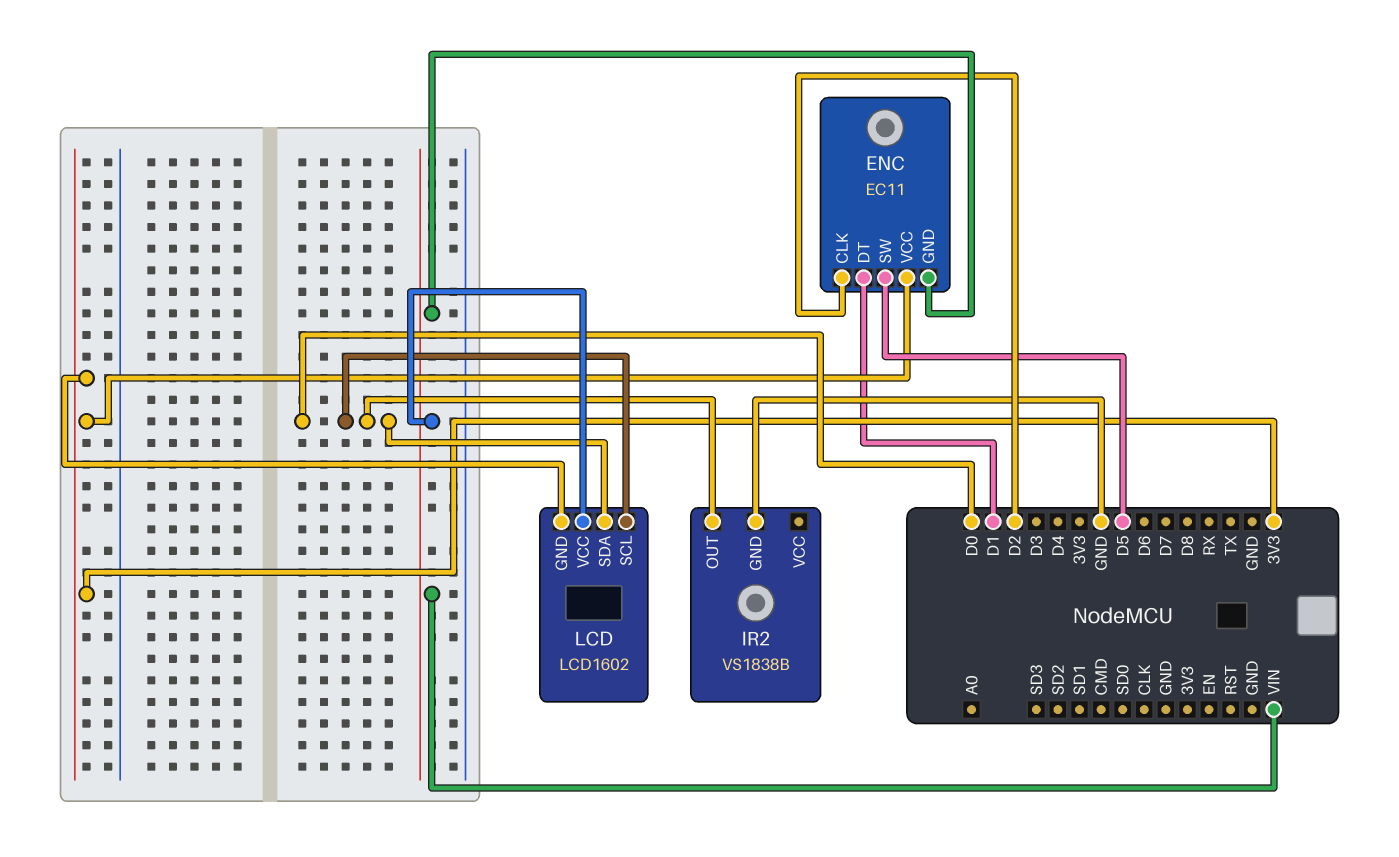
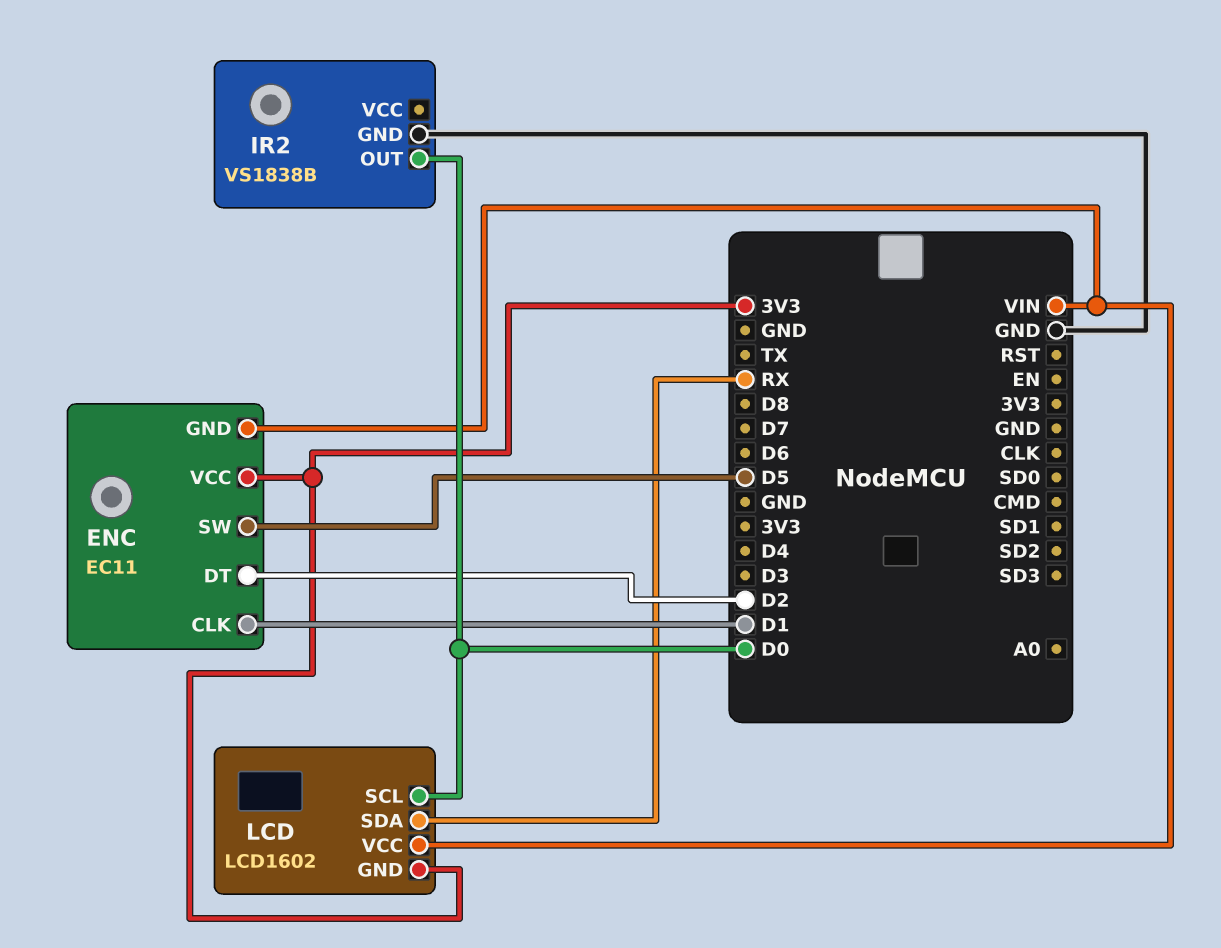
ENC pin CLK: D2 -> D1
ENC pin DT: D1 -> D2
LCD pin SDA: D0 -> RX

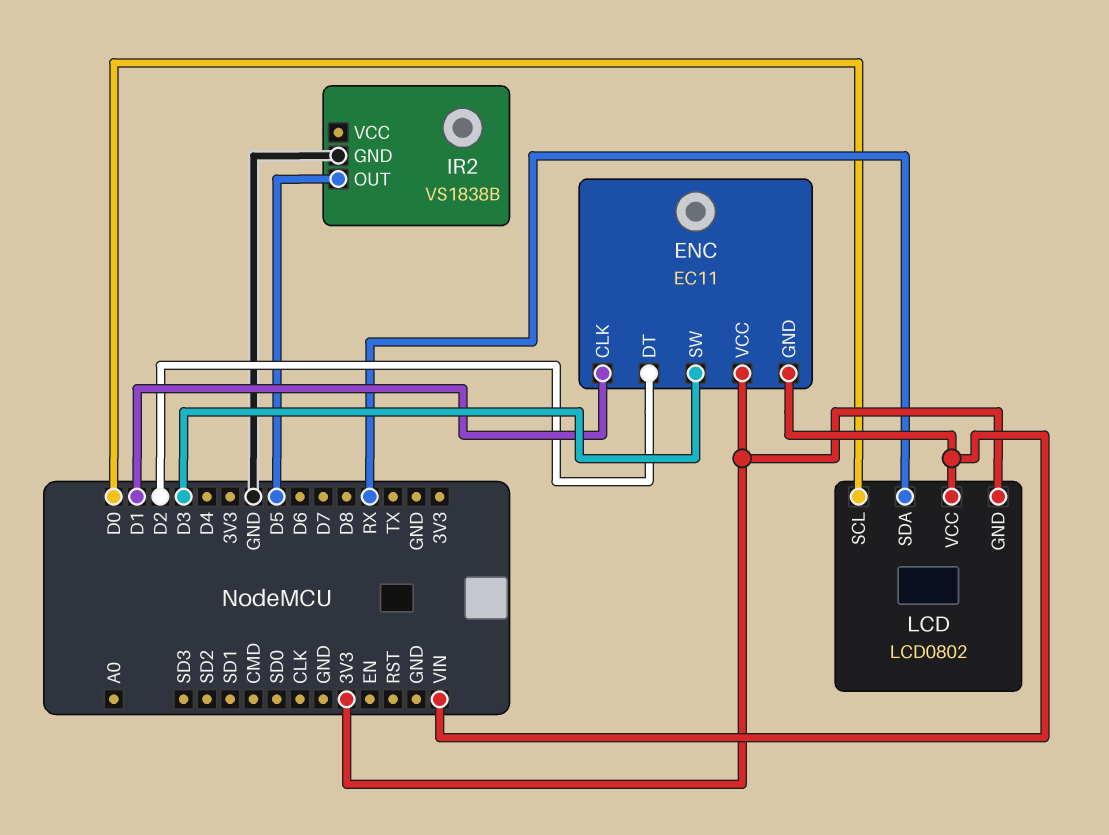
ENC pin SW: D5 -> D3
IR2 pin OUT: D0 -> D5
LCD: LCD1602 -> LCD0802

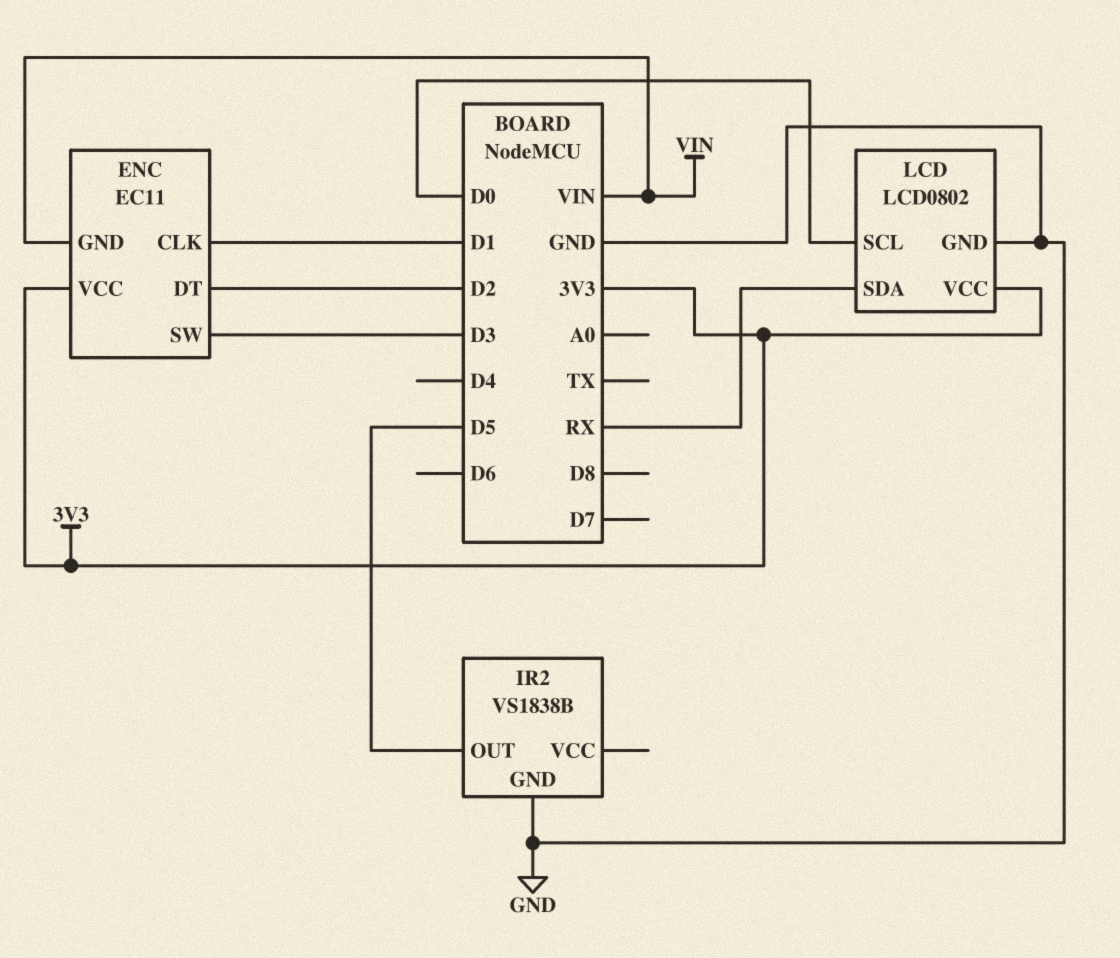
LCD pin GND: 3V3 -> GND
LCD pin VCC: VIN -> 3V3

